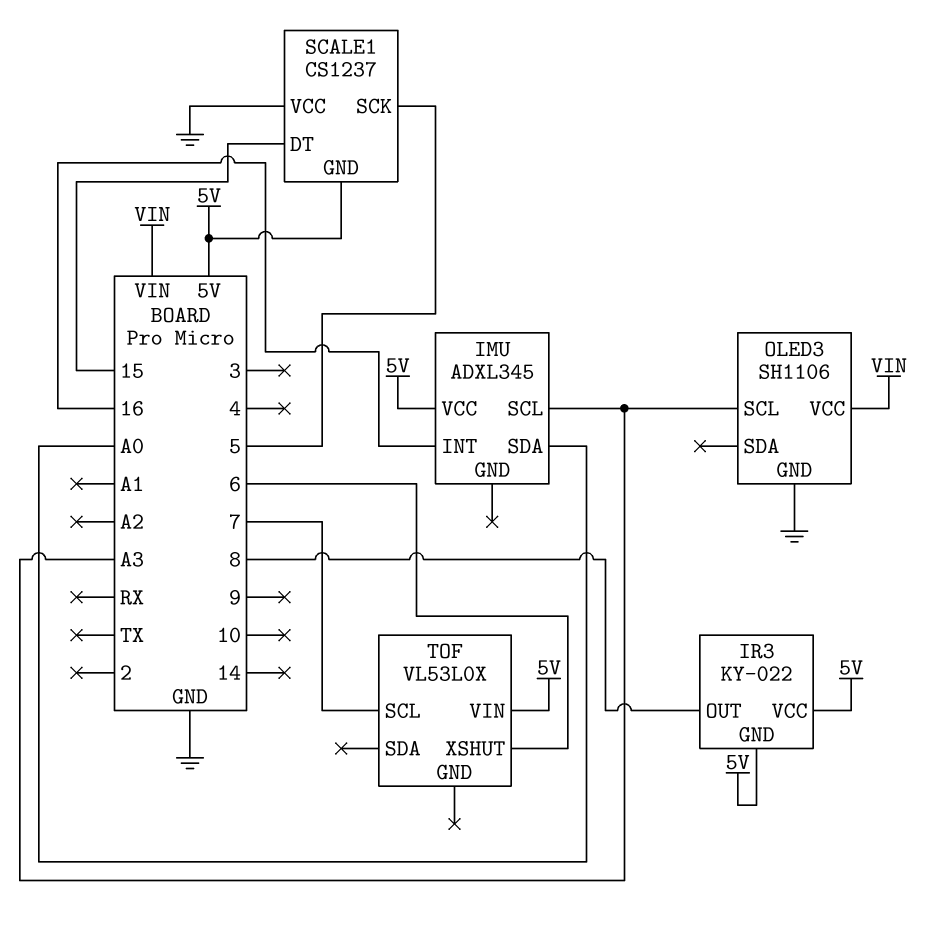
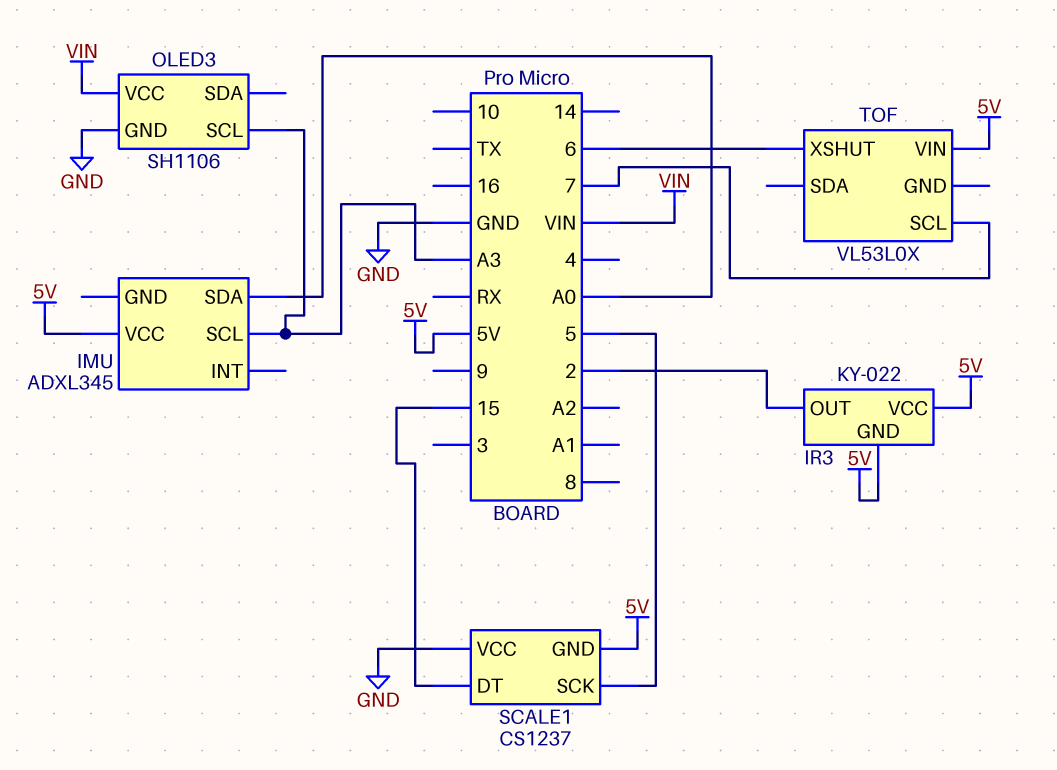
IMU pin INT: 16 -> none
IR3 pin OUT: 8 -> 2

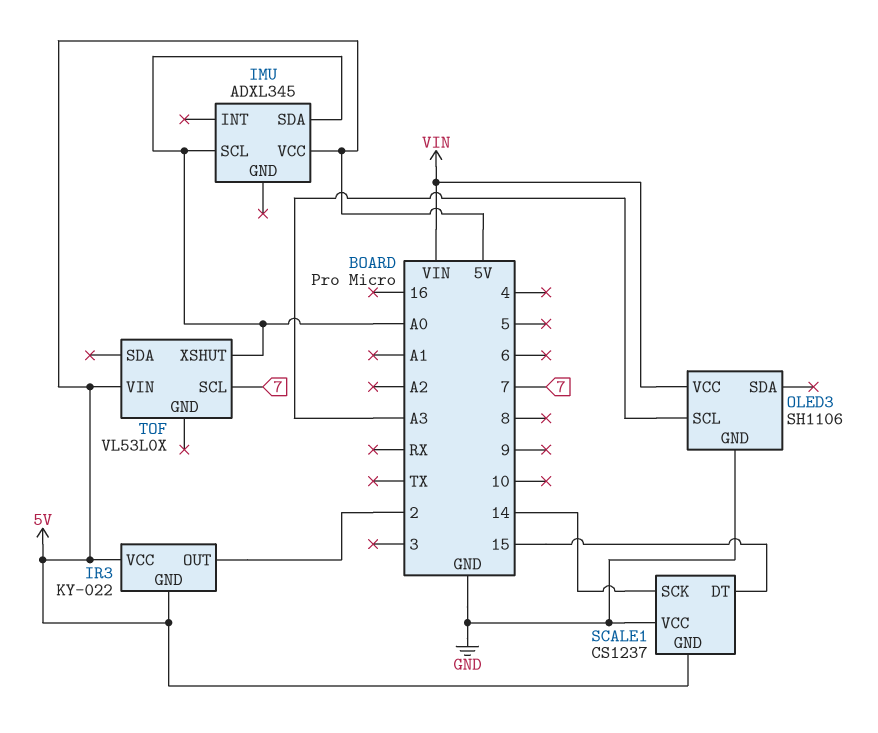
IMU pin SCL: A3 -> A0
SCALE1 pin SCK: 5 -> 14
TOF pin XSHUT: 6 -> A0

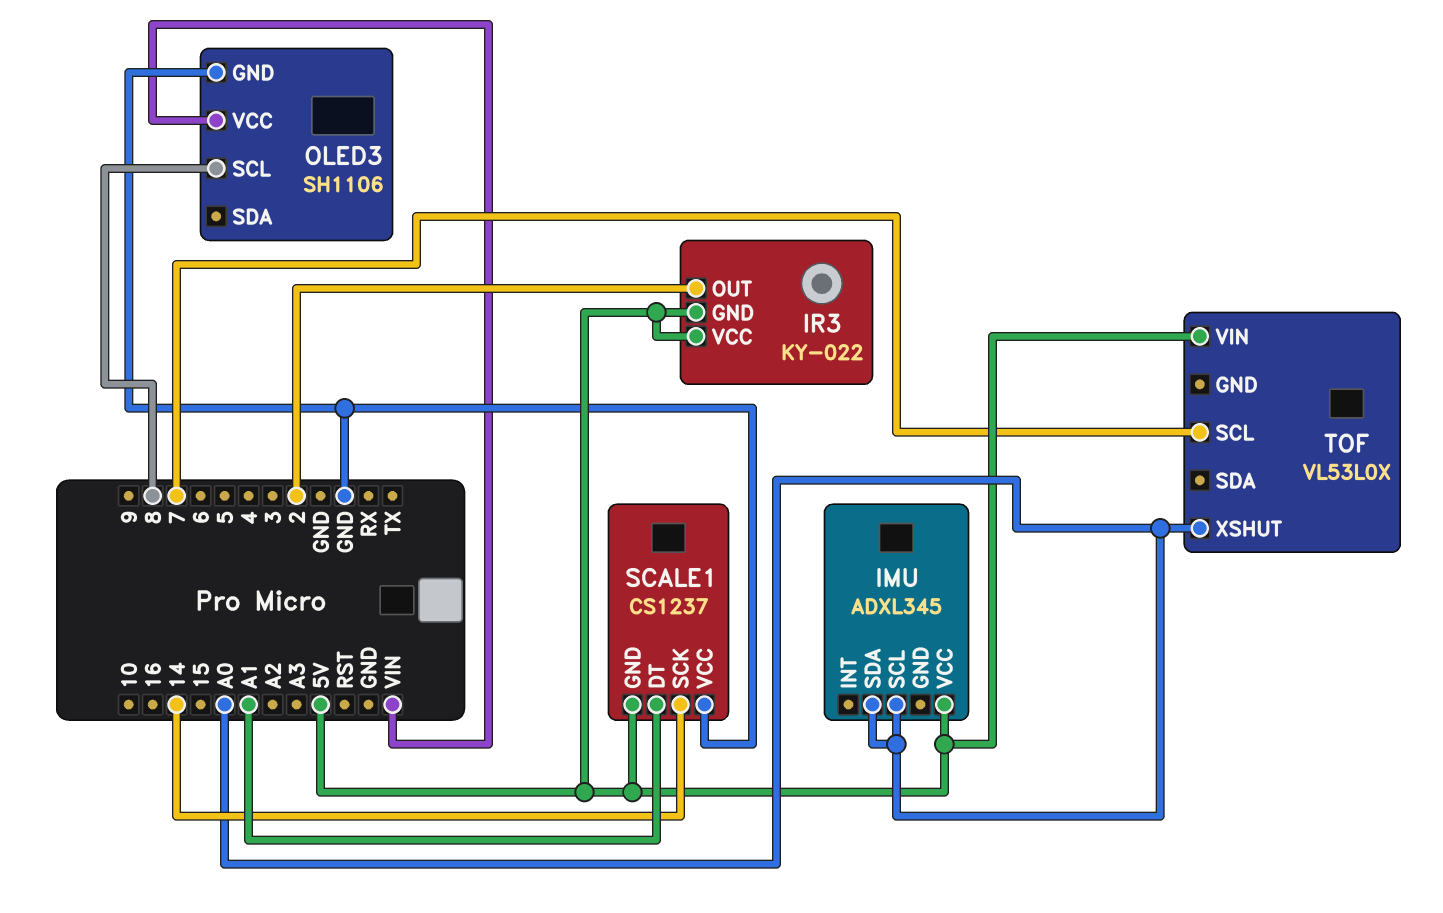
OLED3 pin SCL: A3 -> 8
SCALE1 pin DT: 15 -> A1

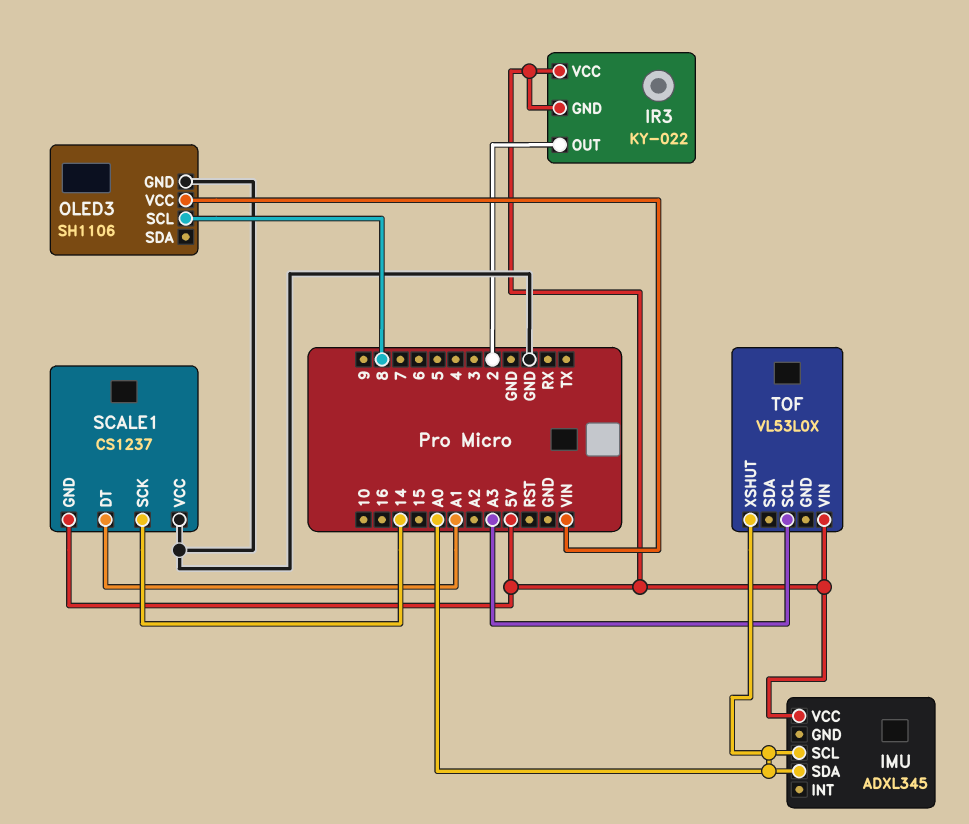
TOF pin SCL: 7 -> A3

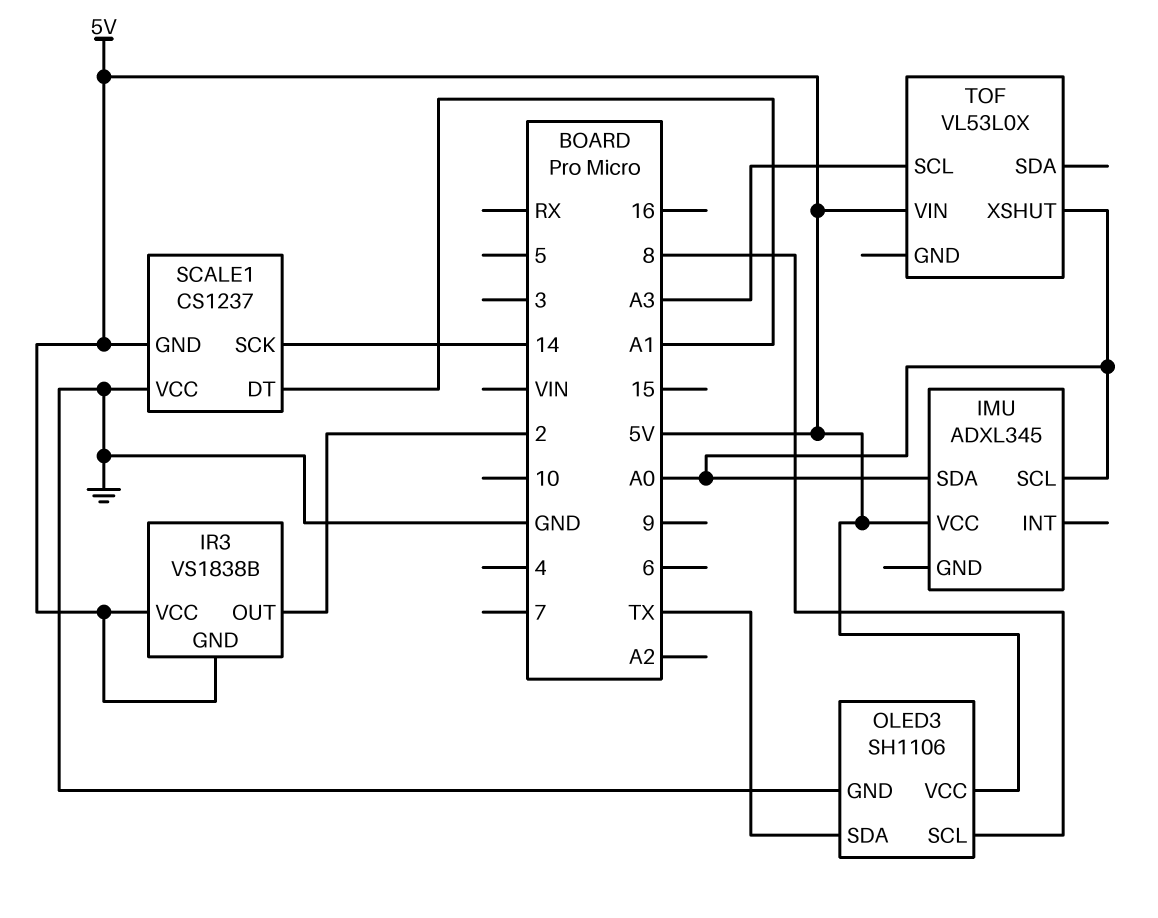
IR3: KY-022 -> VS1838B
OLED3 pin SDA: none -> TX
OLED3 pin VCC: VIN -> 5V

